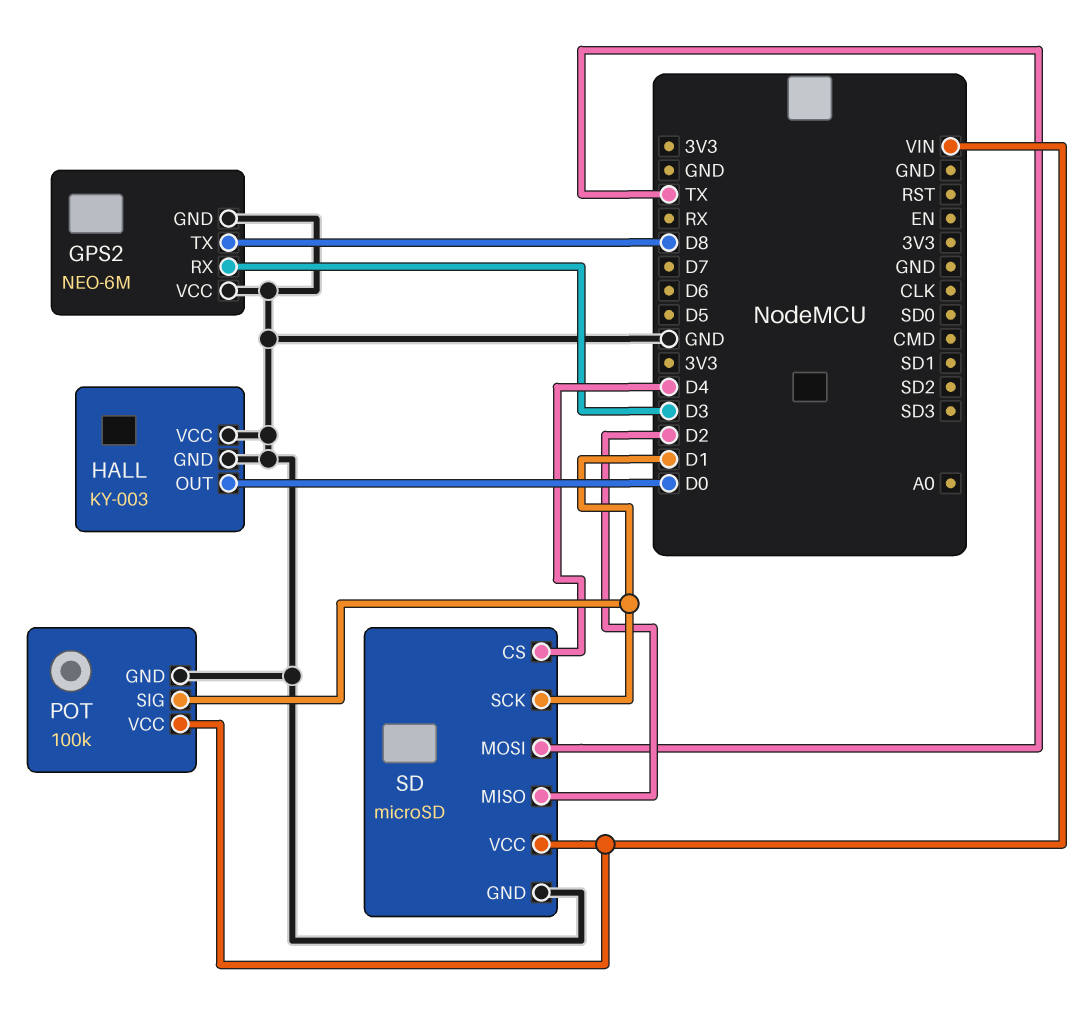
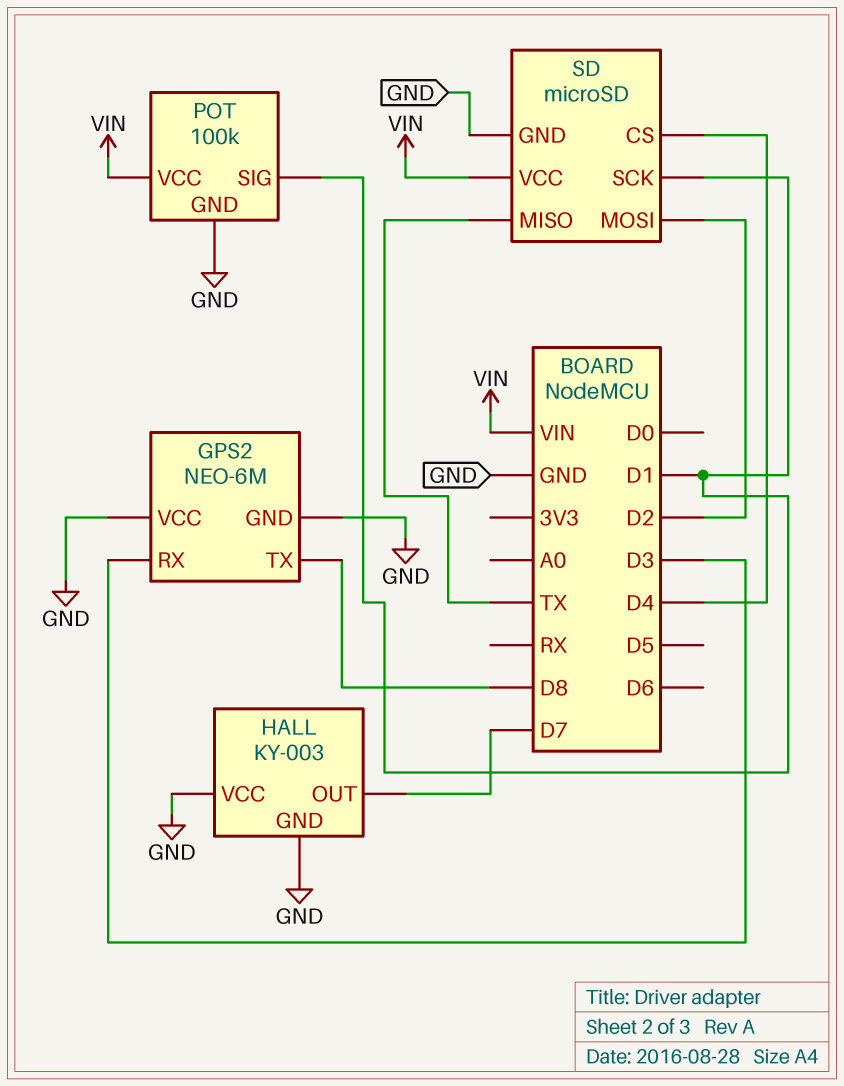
HALL pin OUT: D0 -> D7
SD pin MISO: D2 -> TX
SD pin MOSI: TX -> D2

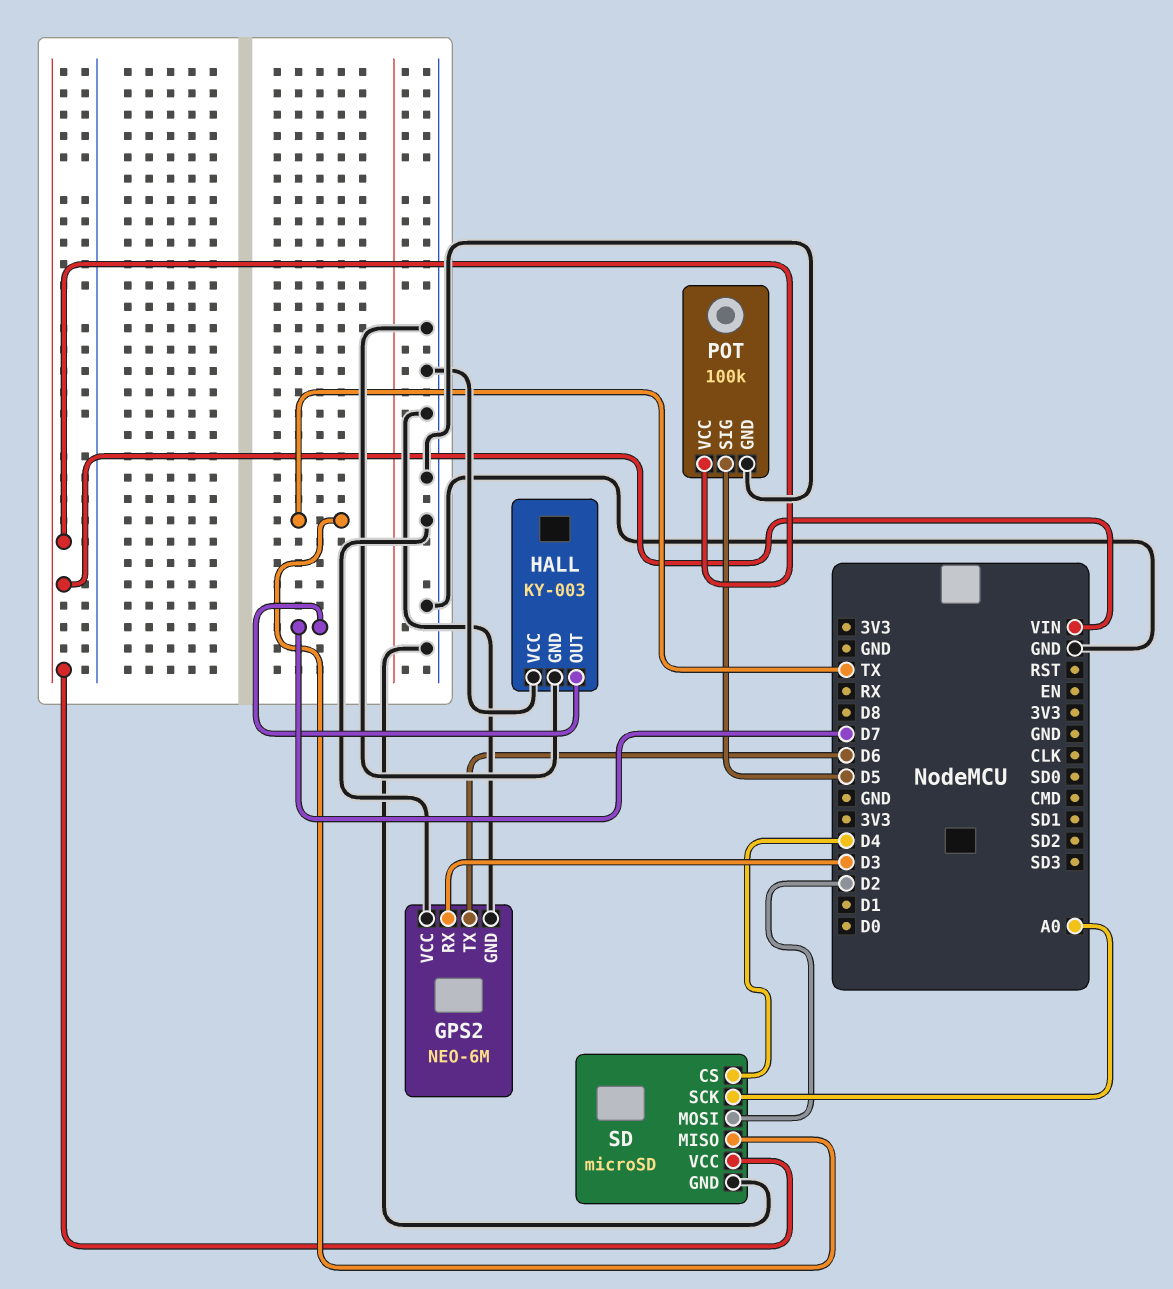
GPS2 pin TX: D8 -> D6
POT pin SIG: D1 -> D5
SD pin SCK: D1 -> A0

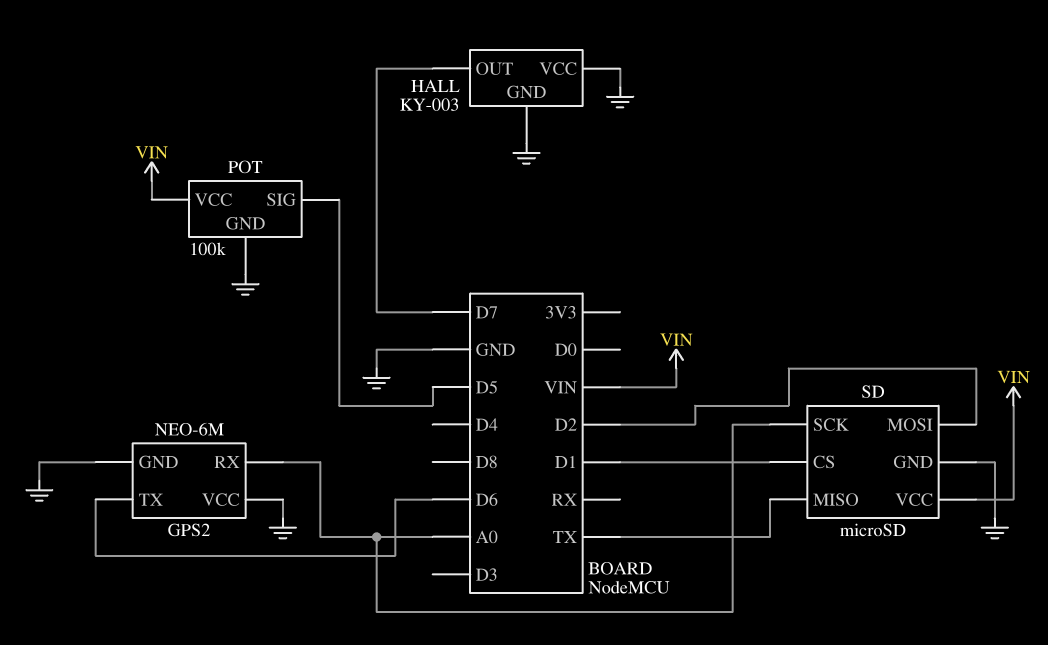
GPS2 pin RX: D3 -> A0
SD pin CS: D4 -> D1

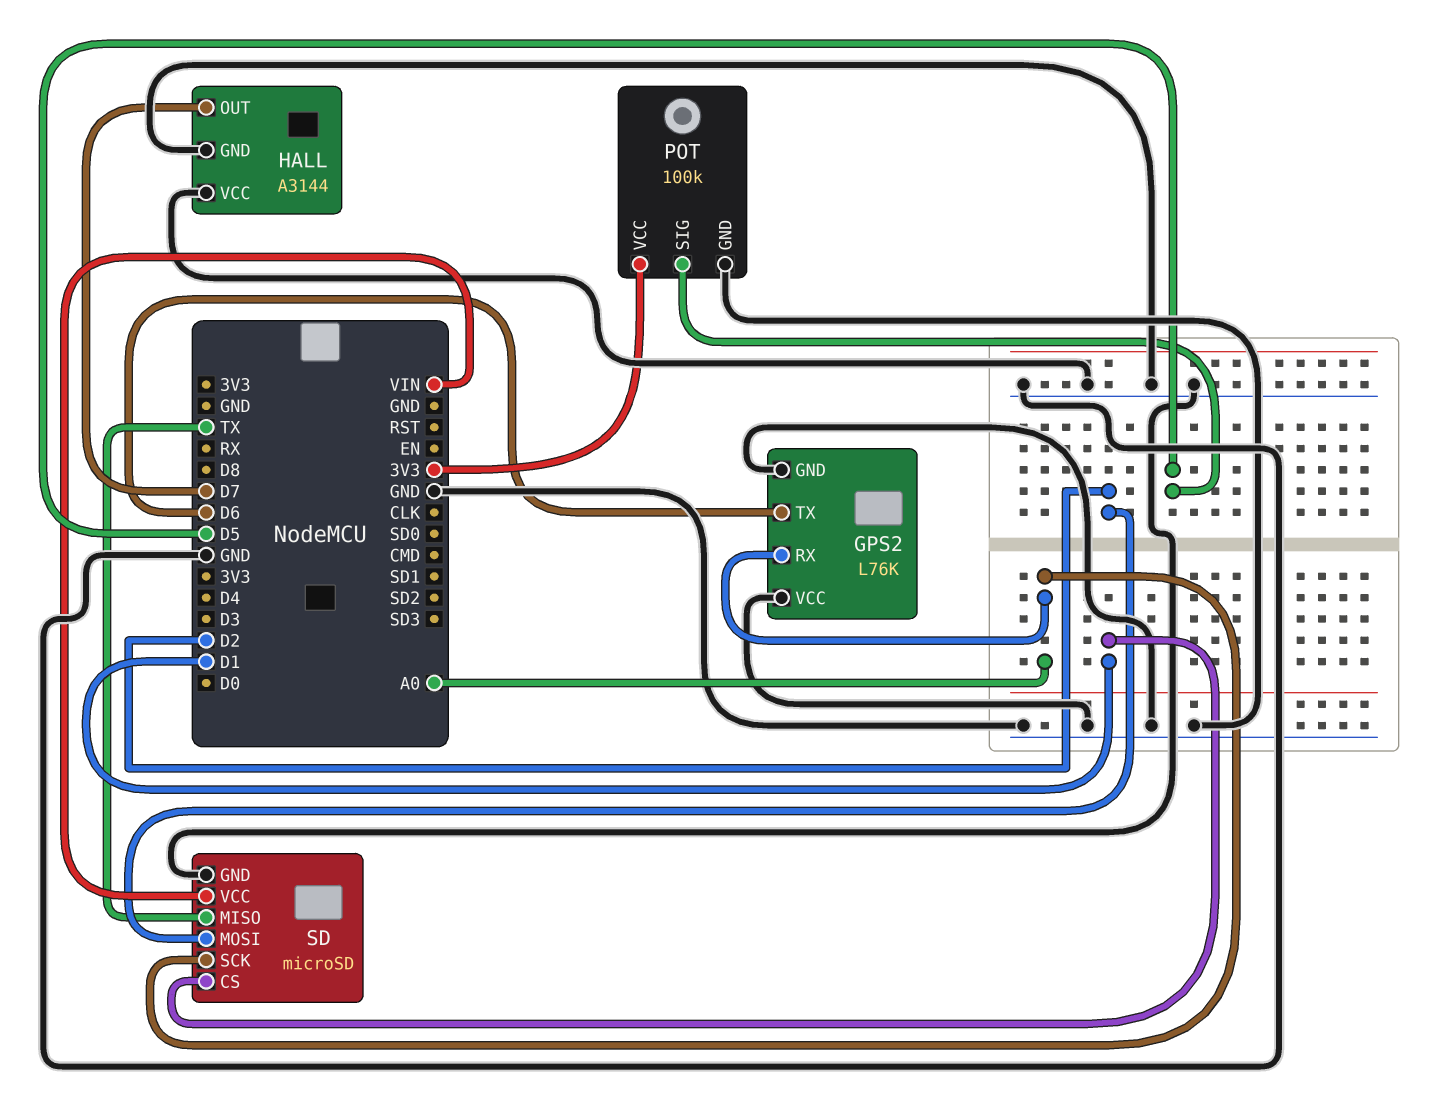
GPS2: NEO-6M -> L76K
HALL: KY-003 -> A3144
POT pin VCC: VIN -> 3V3

